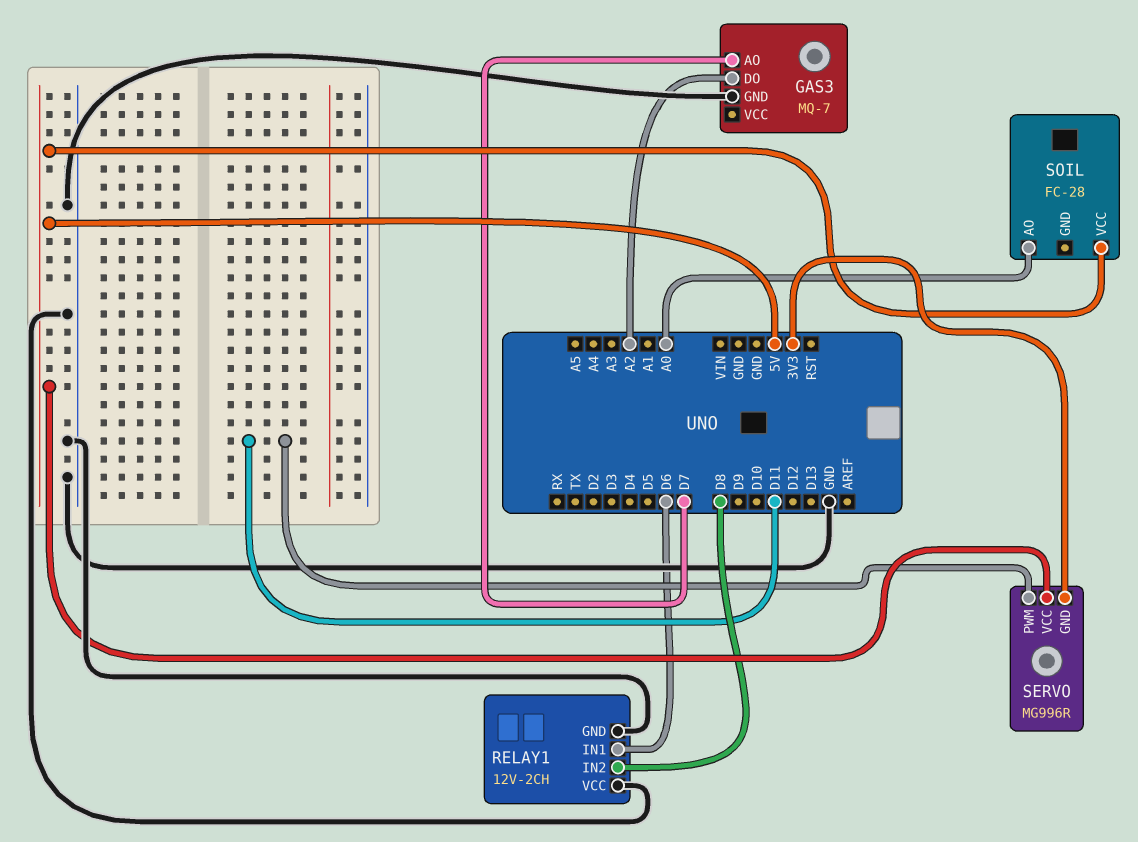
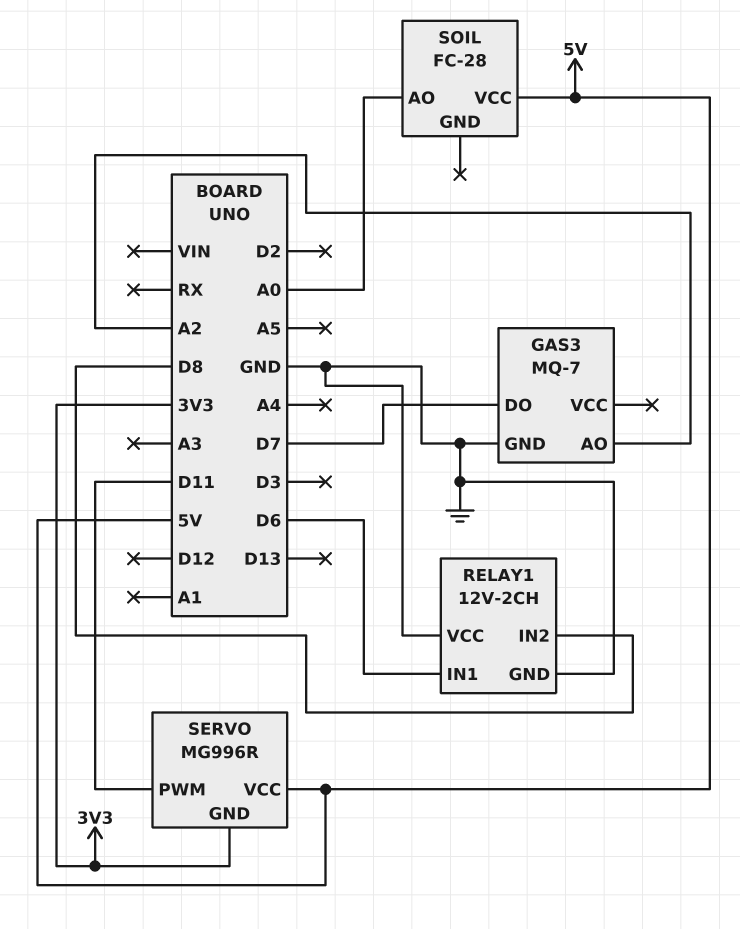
GAS3 pin AO: D7 -> A2
GAS3 pin DO: A2 -> D7

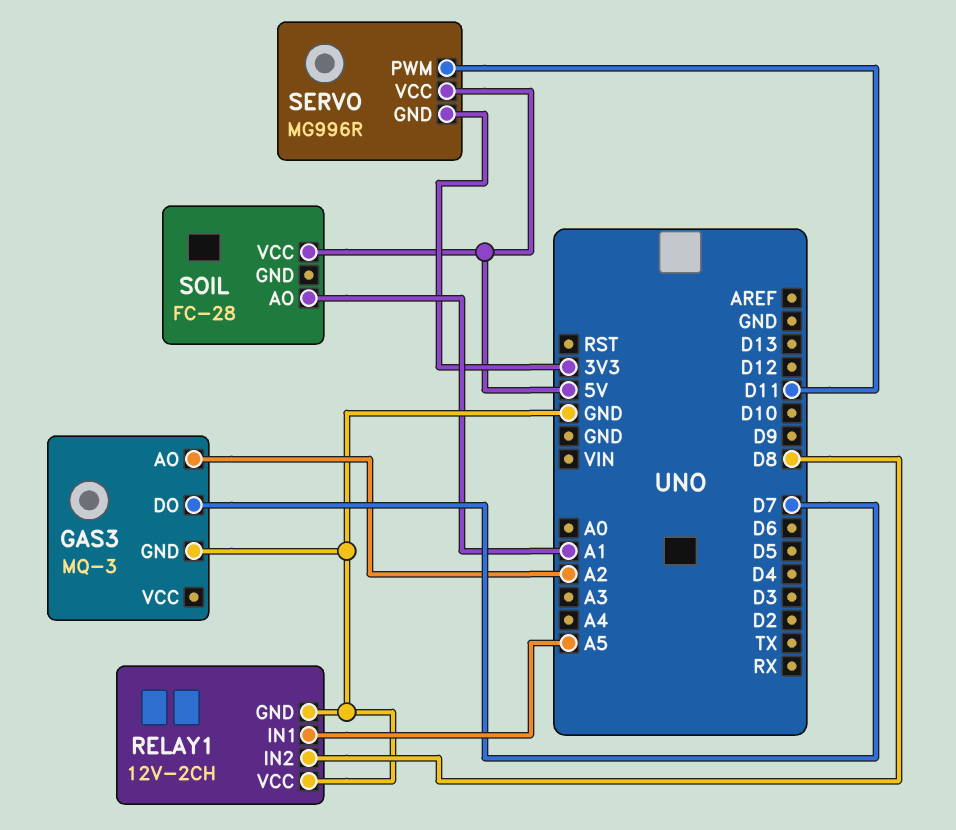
GAS3: MQ-7 -> MQ-3
RELAY1 pin IN1: D6 -> A5
SOIL pin AO: A0 -> A1

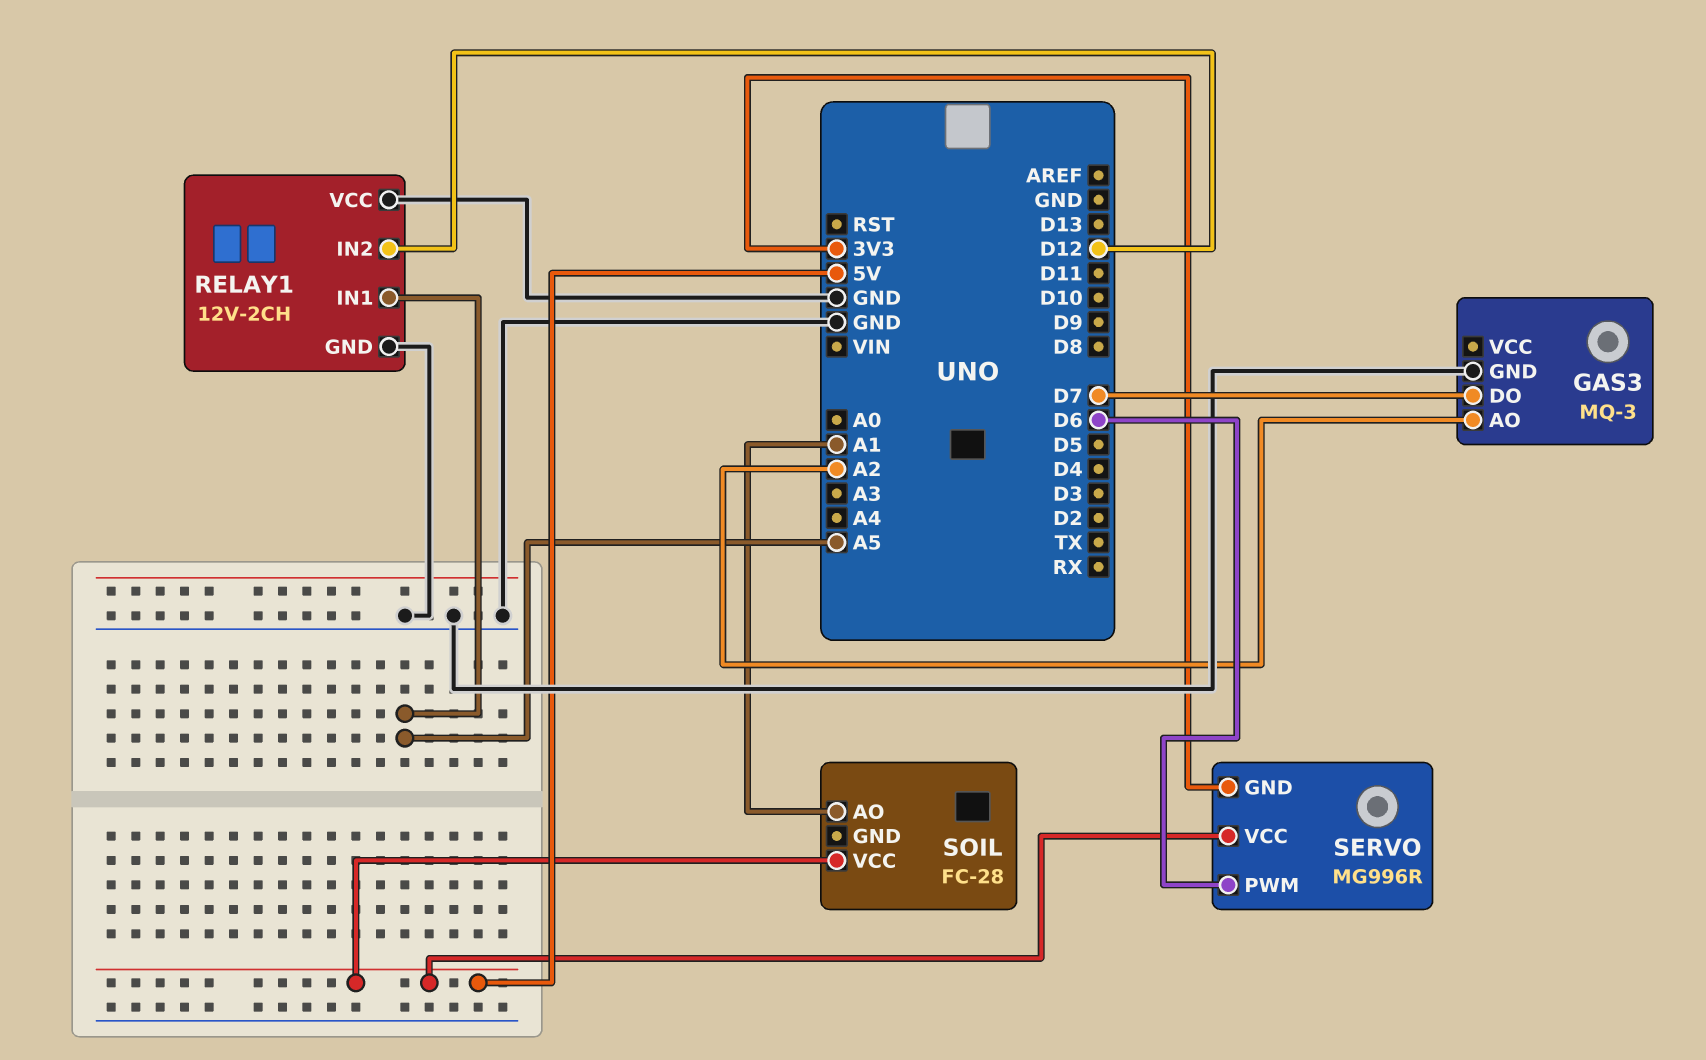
RELAY1 pin IN2: D8 -> D12
SERVO pin PWM: D11 -> D6

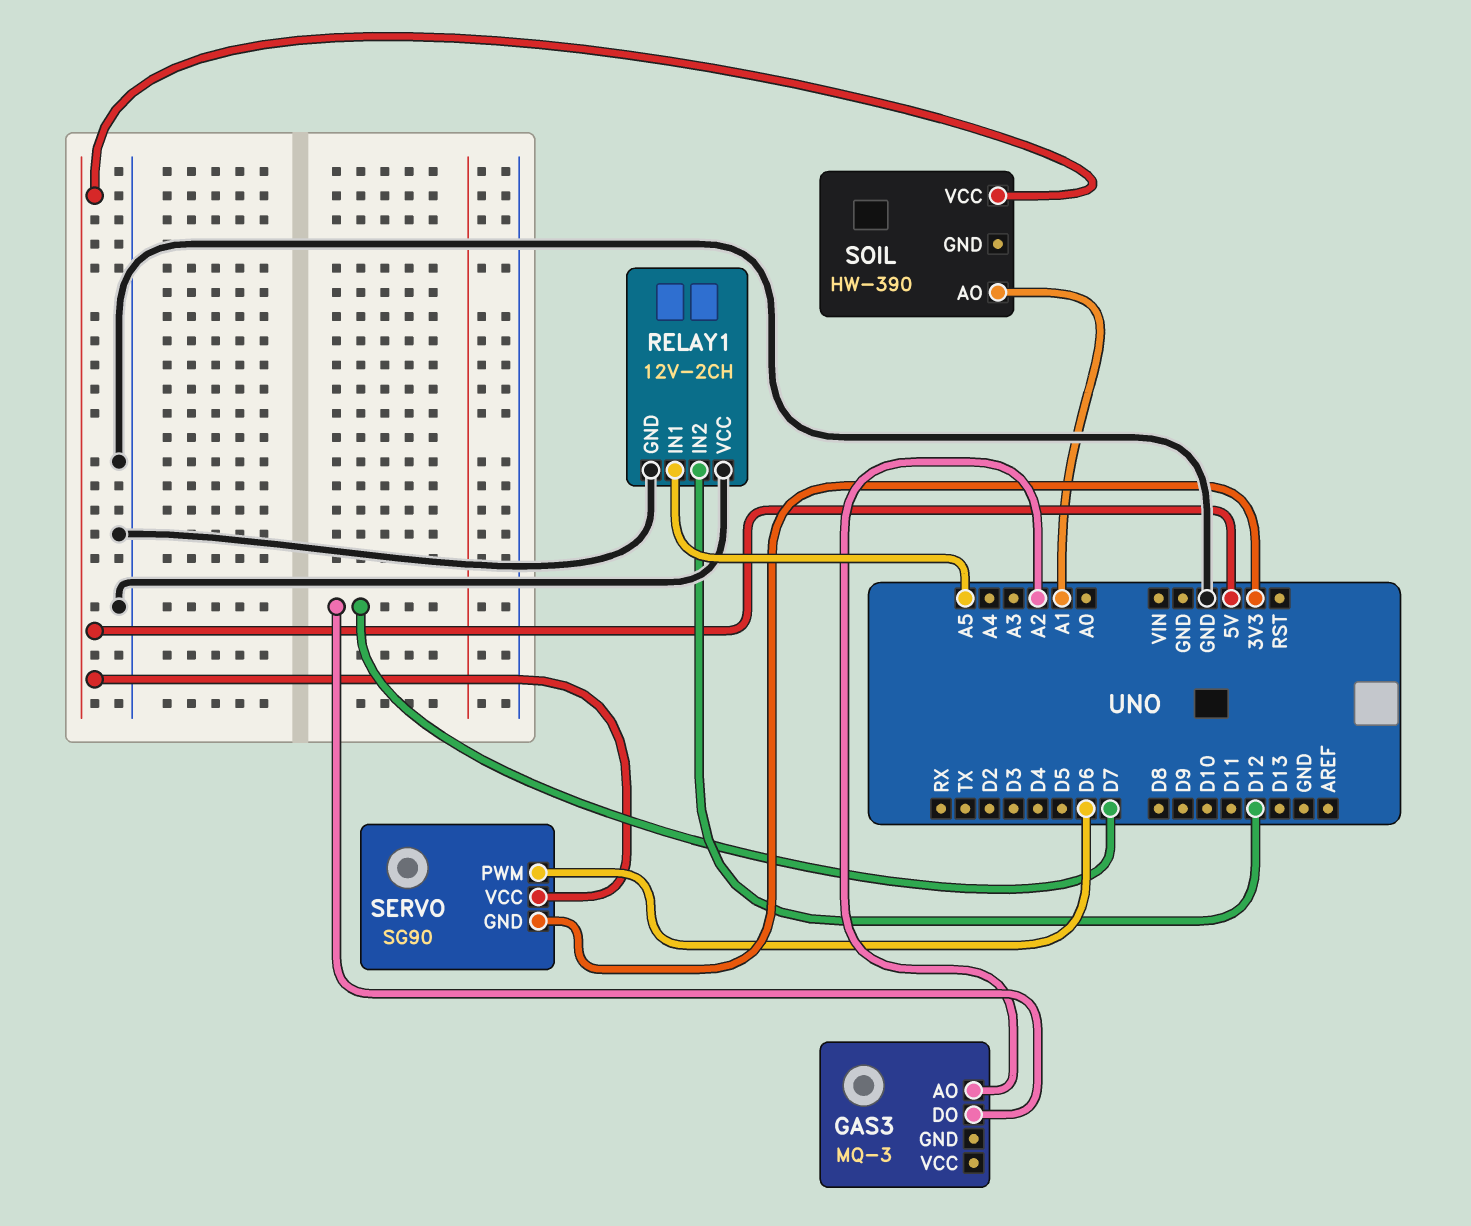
GAS3 pin GND: GND -> none
SERVO: MG996R -> SG90
SOIL: FC-28 -> HW-390

